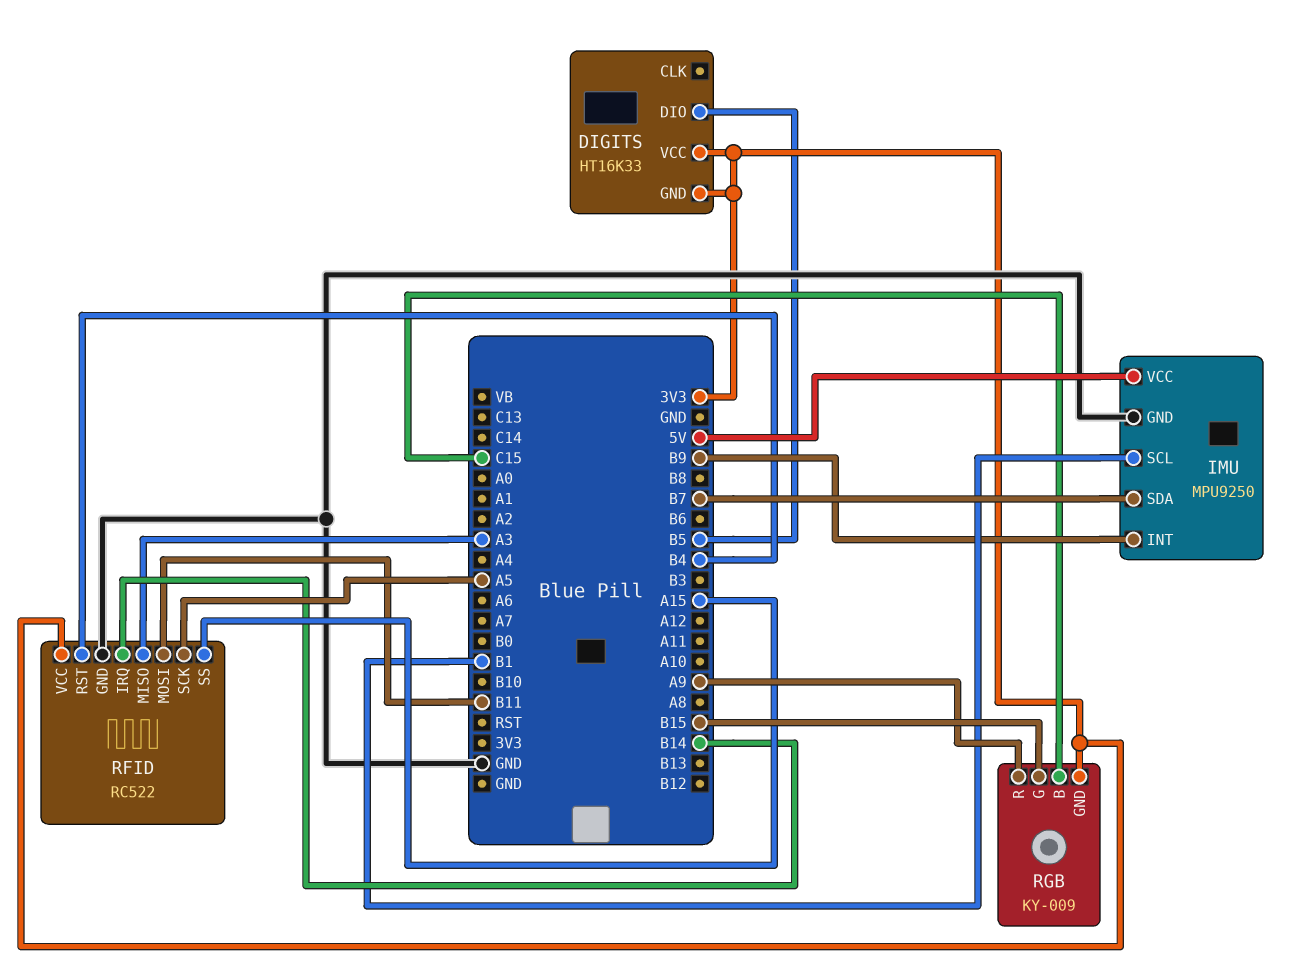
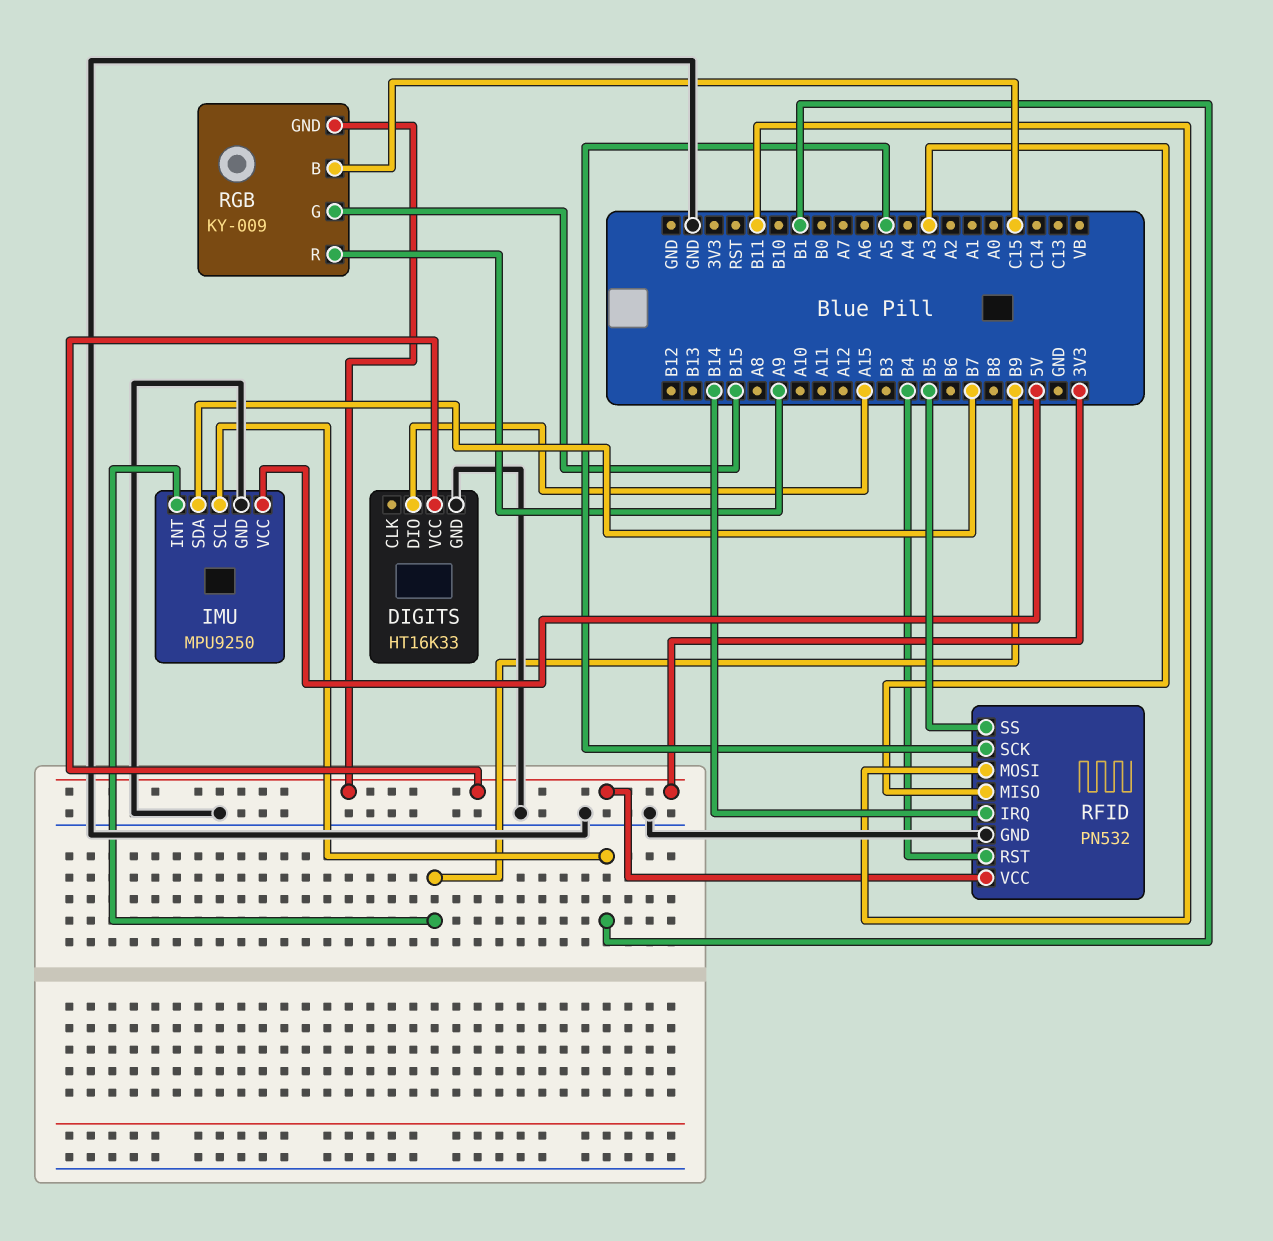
DIGITS pin DIO: B5 -> A15
DIGITS pin GND: 3V3 -> GND
RFID: RC522 -> PN532
RFID pin SS: A15 -> B5

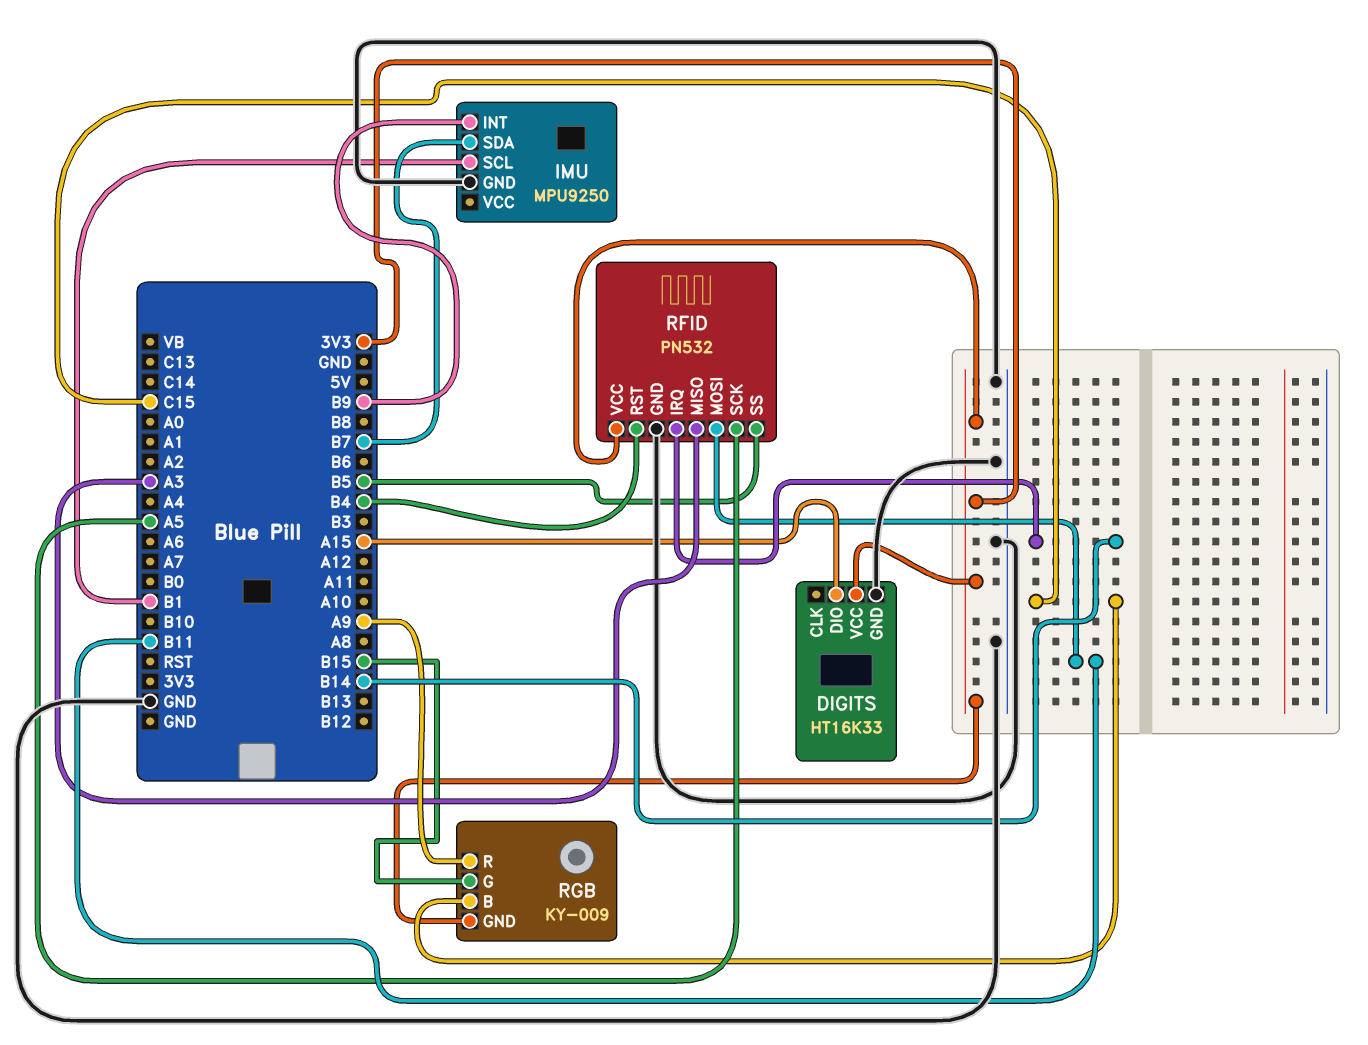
IMU pin VCC: 5V -> none

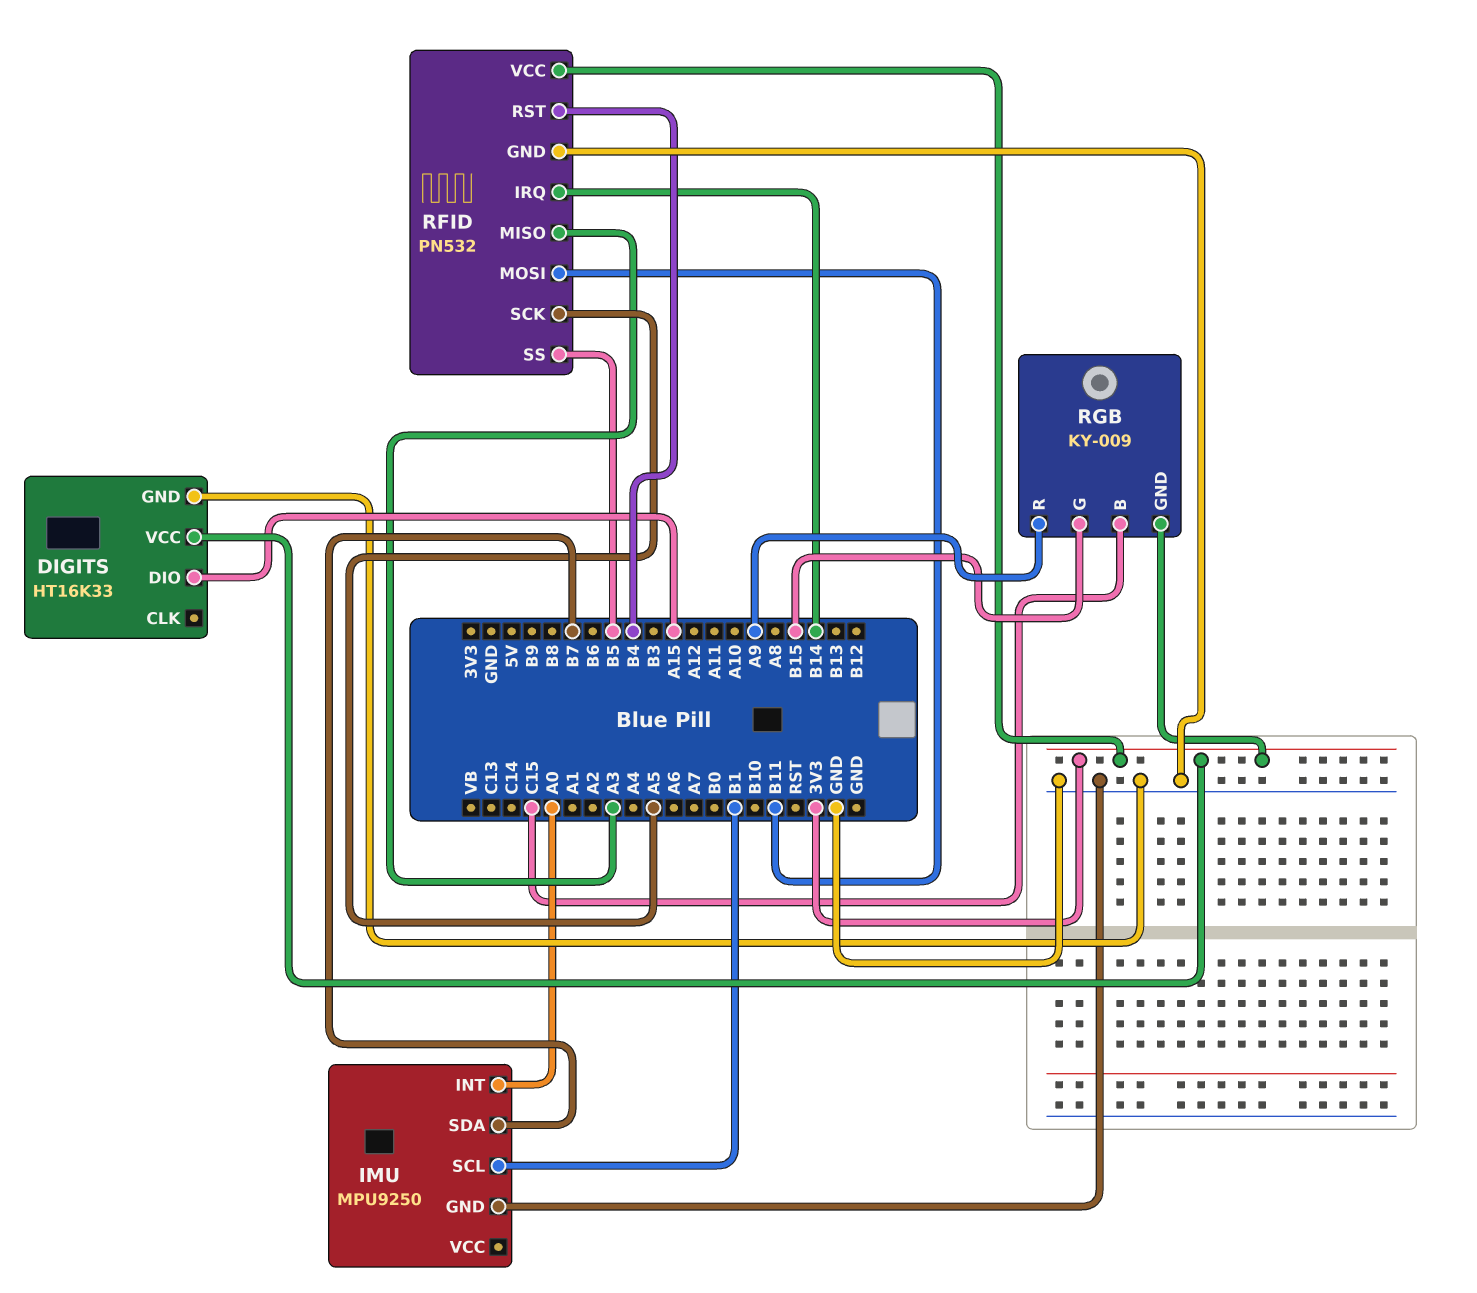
IMU pin INT: B9 -> A0

